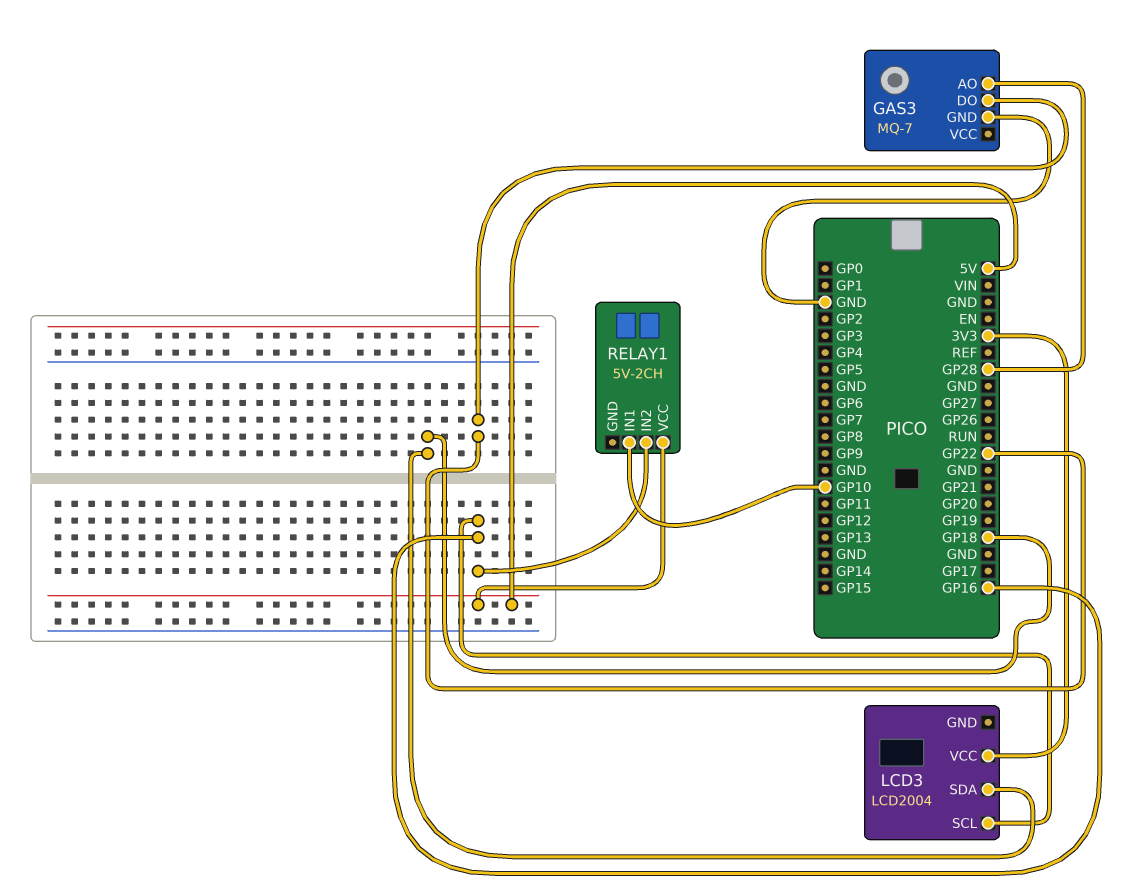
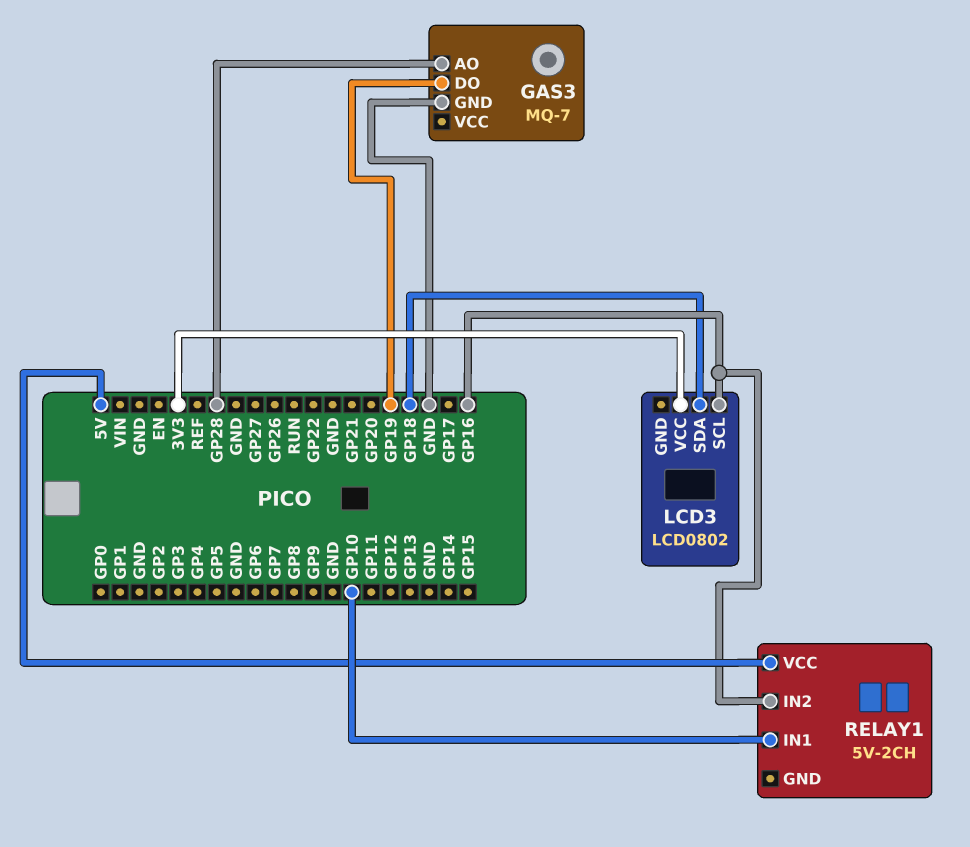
GAS3 pin DO: GP22 -> GP19
LCD3: LCD2004 -> LCD0802

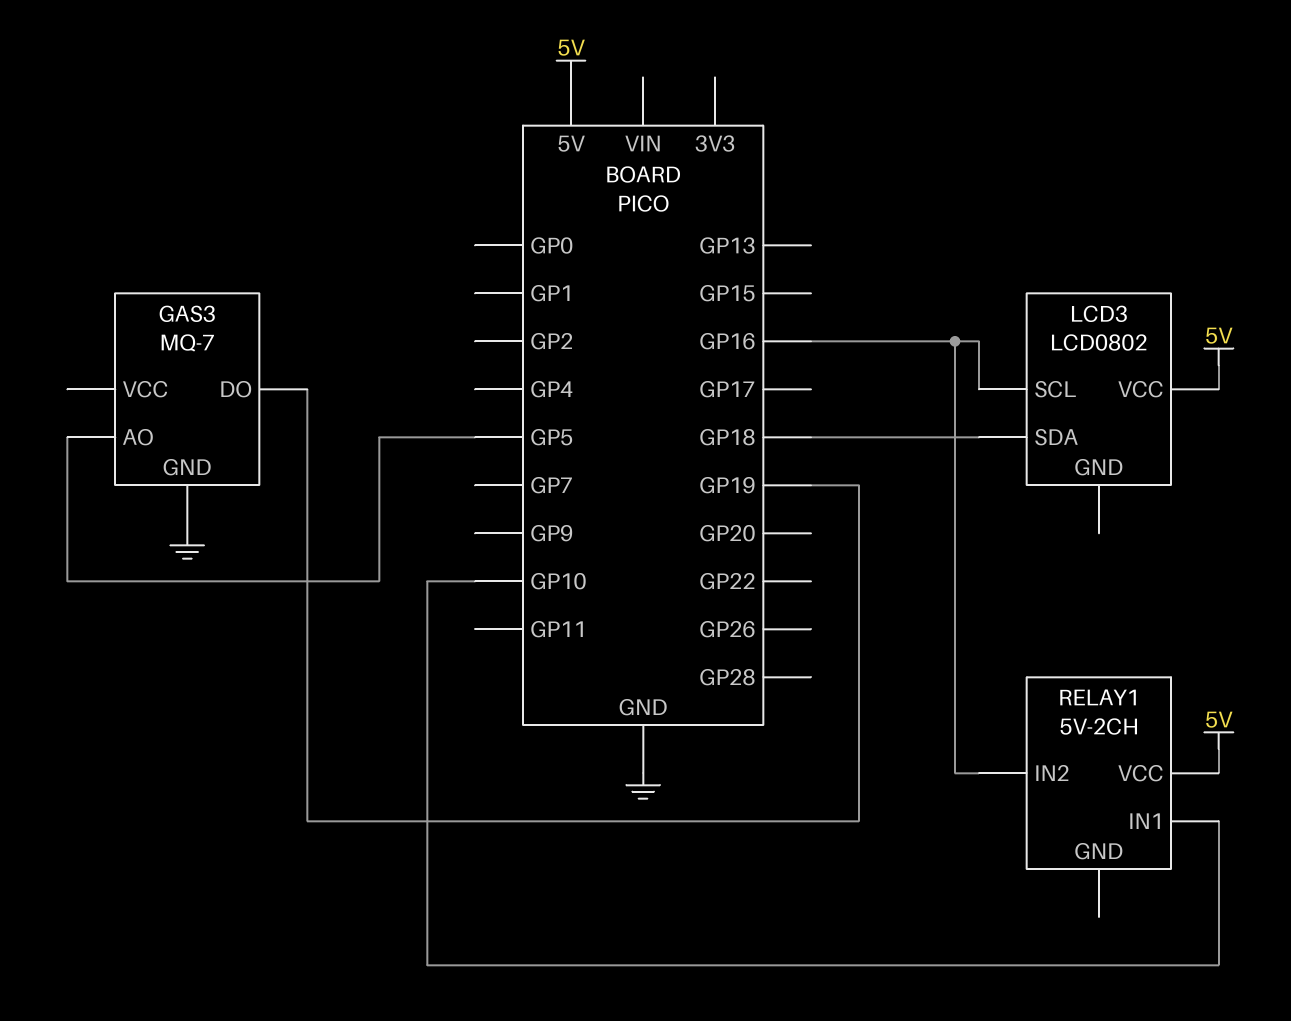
GAS3 pin AO: GP28 -> GP5
LCD3 pin VCC: 3V3 -> 5V

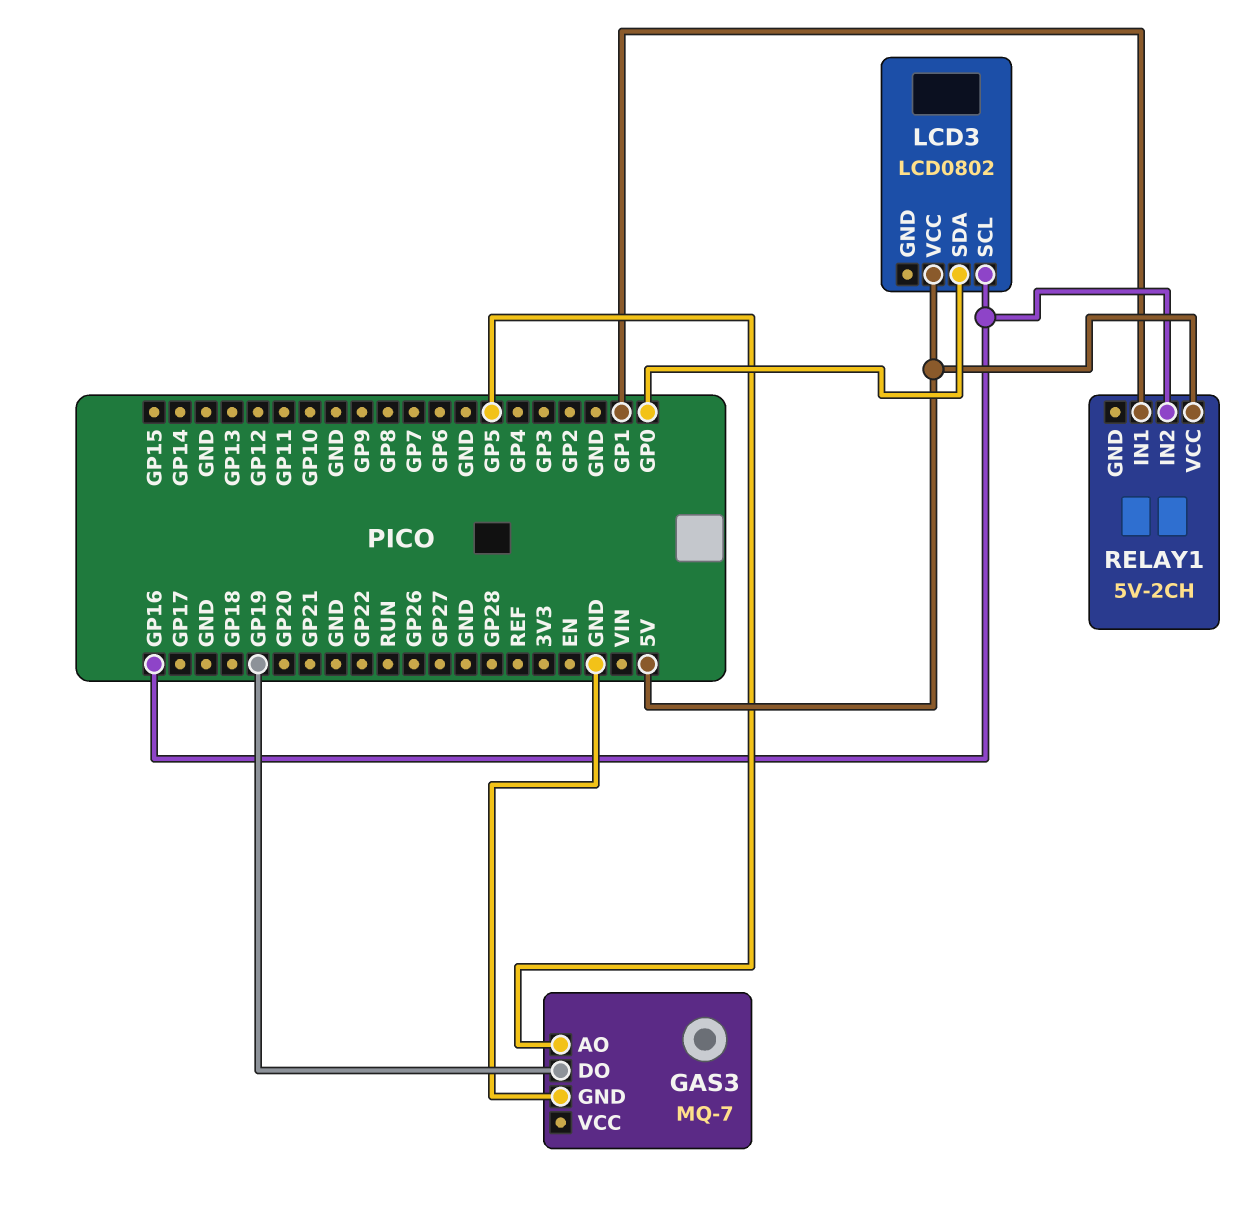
LCD3 pin SDA: GP18 -> GP0
RELAY1 pin IN1: GP10 -> GP1

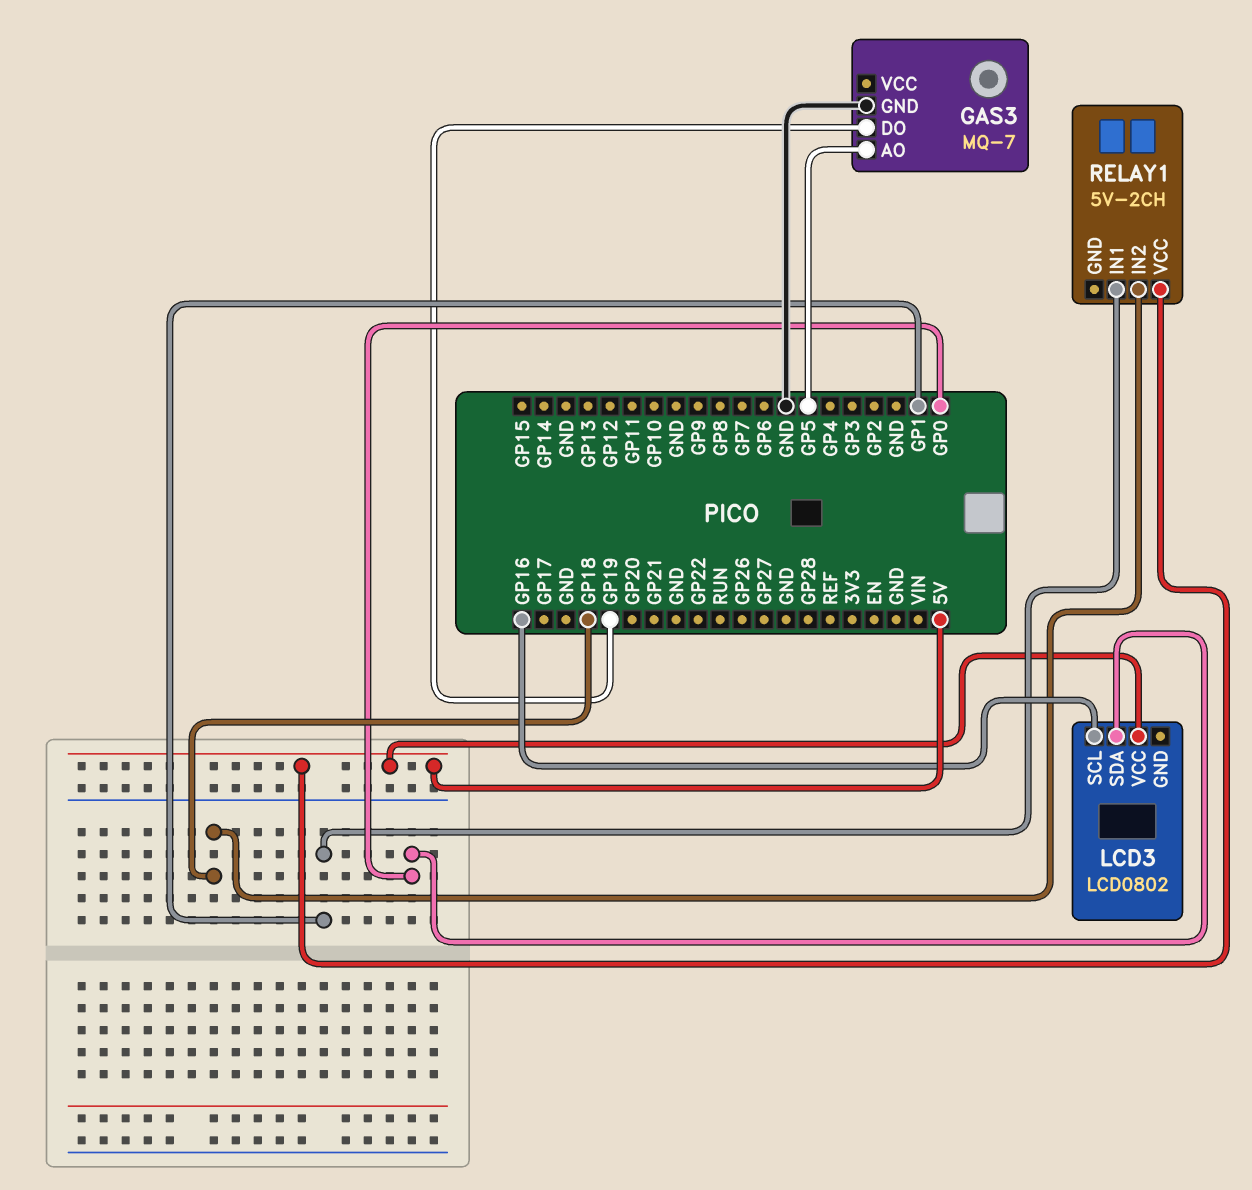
RELAY1 pin IN2: GP16 -> GP18

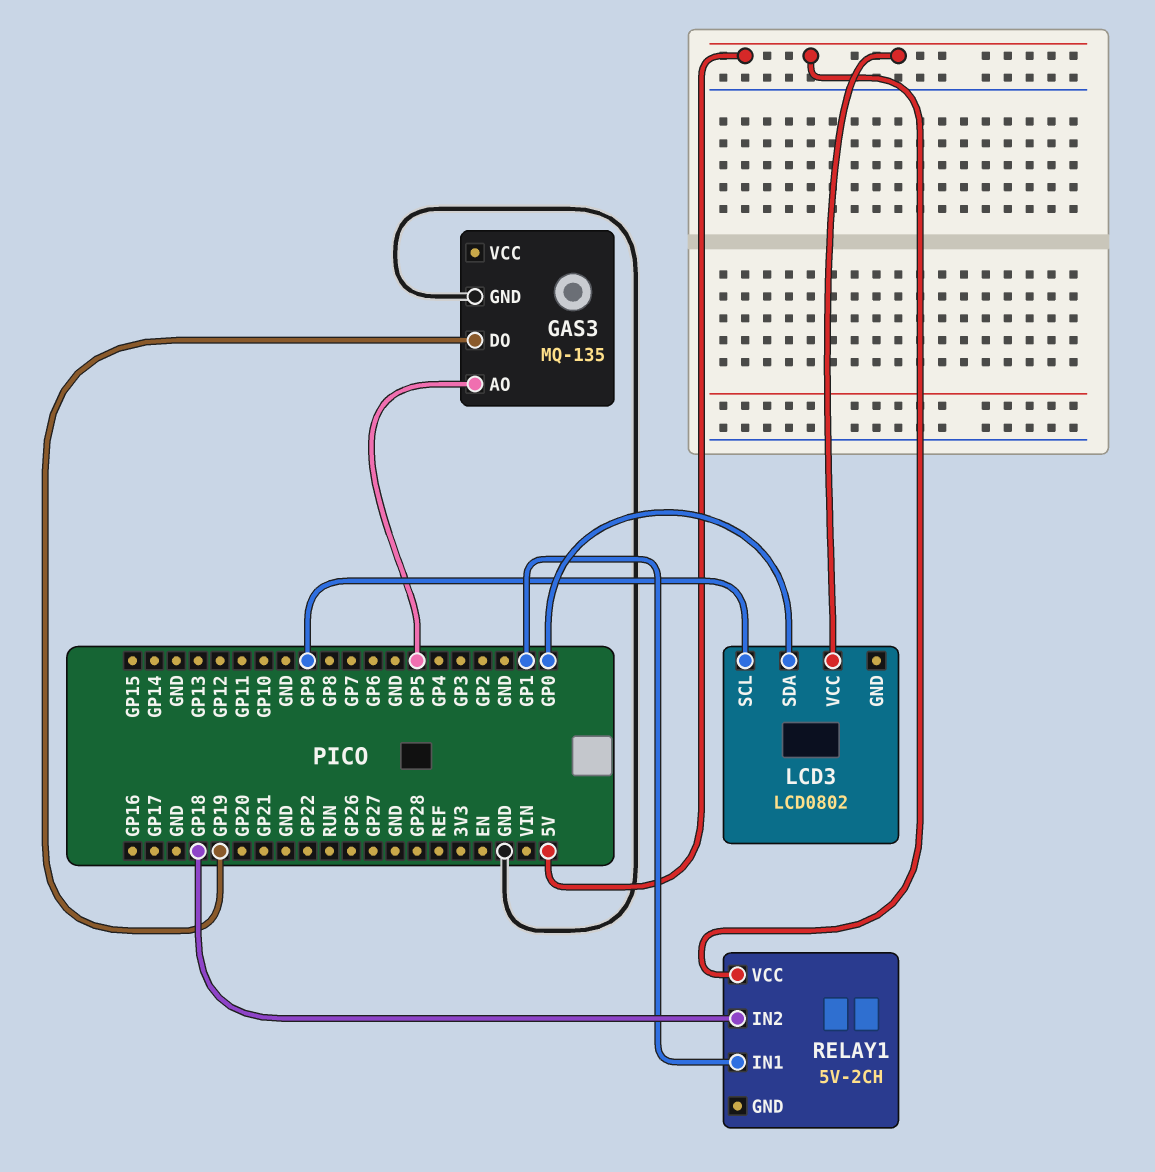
GAS3: MQ-7 -> MQ-135
LCD3 pin SCL: GP16 -> GP9

